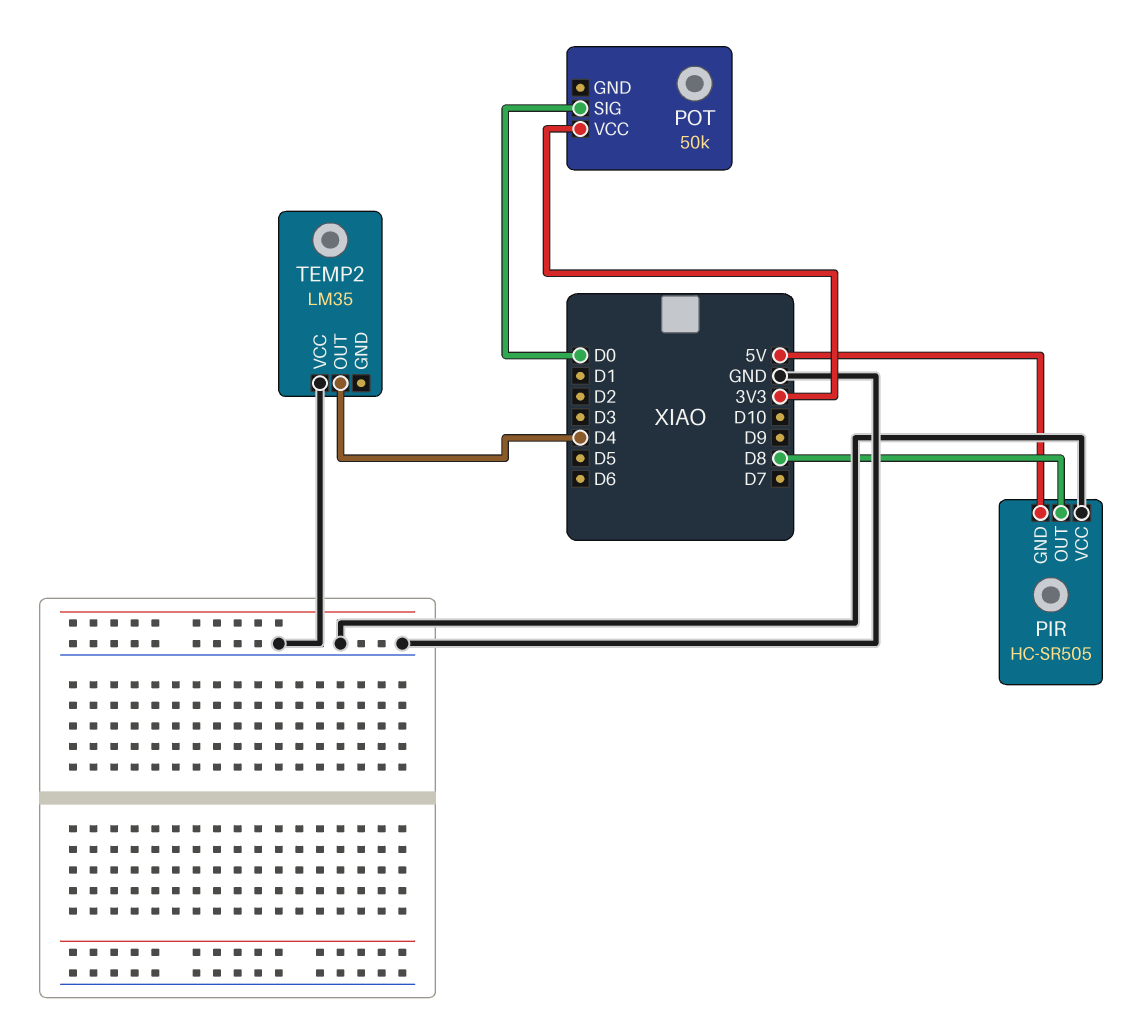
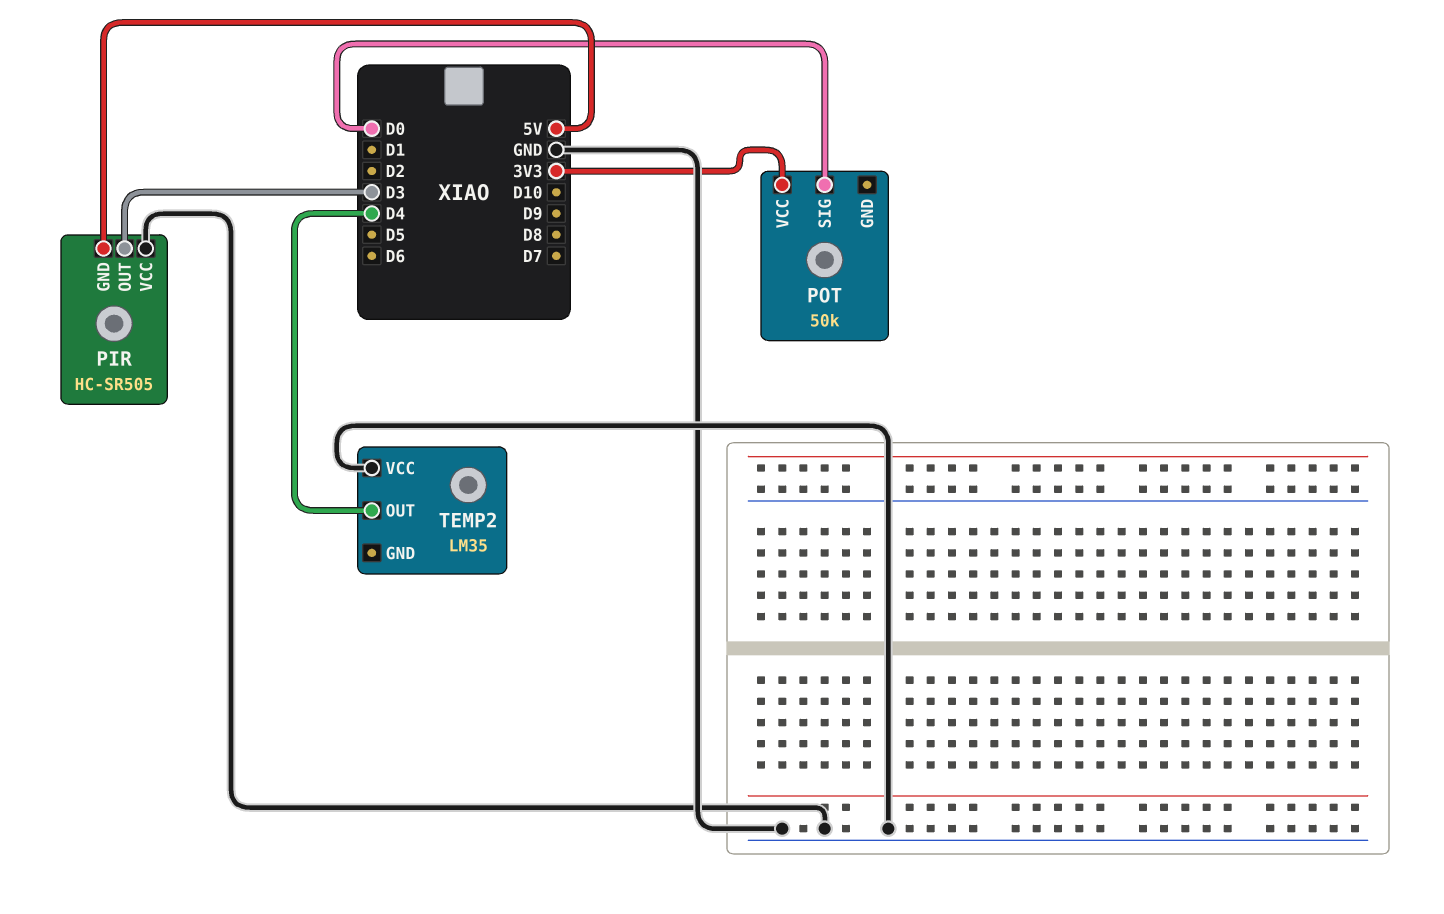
PIR pin OUT: D8 -> D3

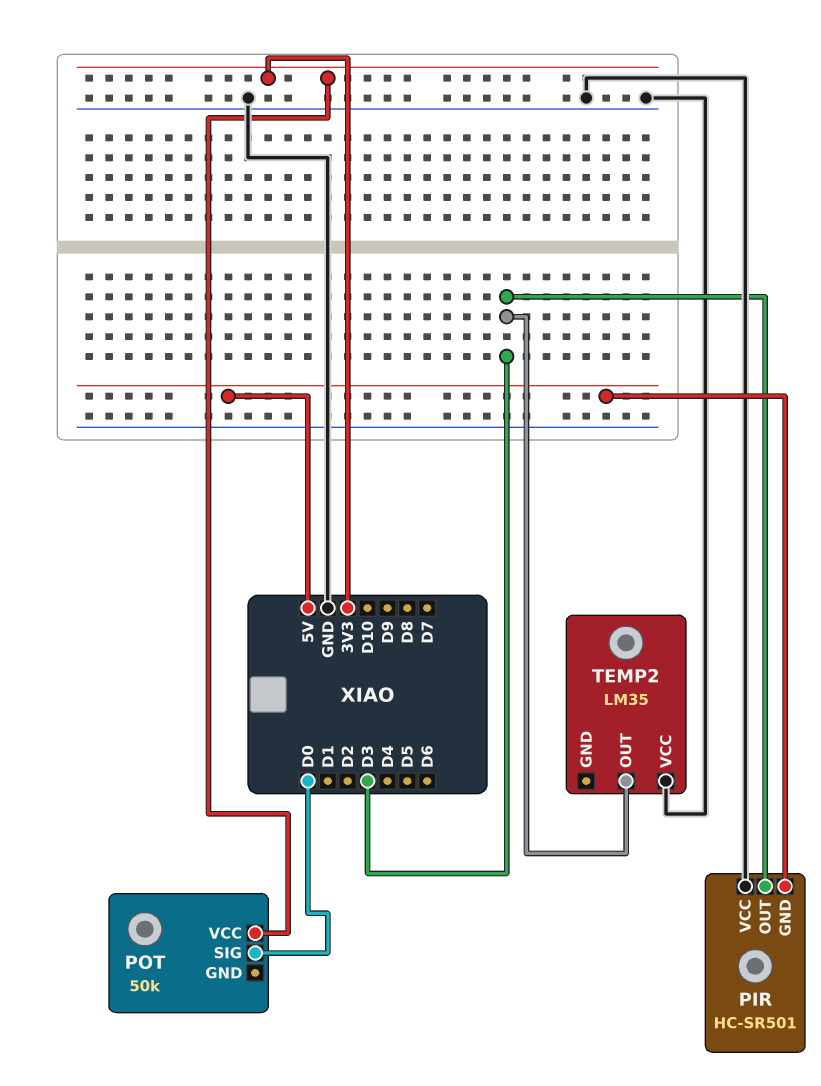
PIR: HC-SR505 -> HC-SR501
TEMP2 pin OUT: D4 -> D3

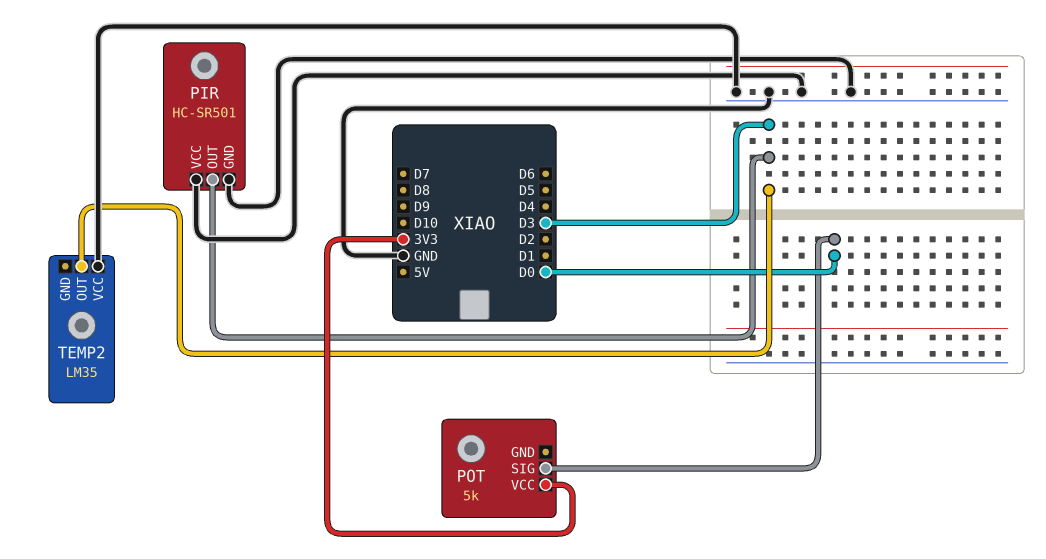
PIR pin GND: 5V -> GND
POT: 50k -> 5k

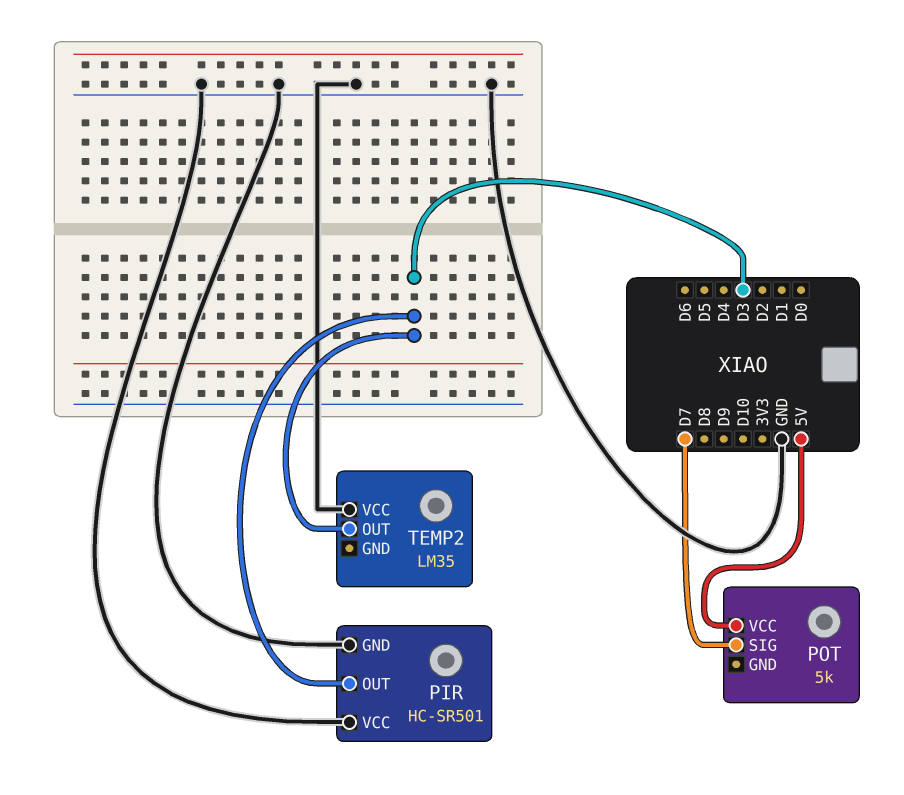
POT pin SIG: D0 -> D7
POT pin VCC: 3V3 -> 5V

